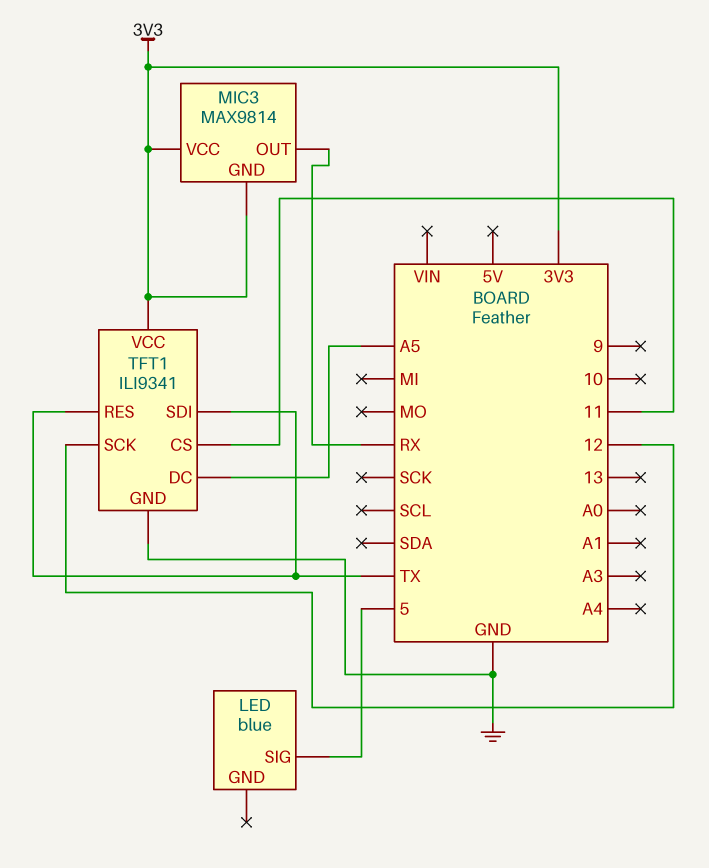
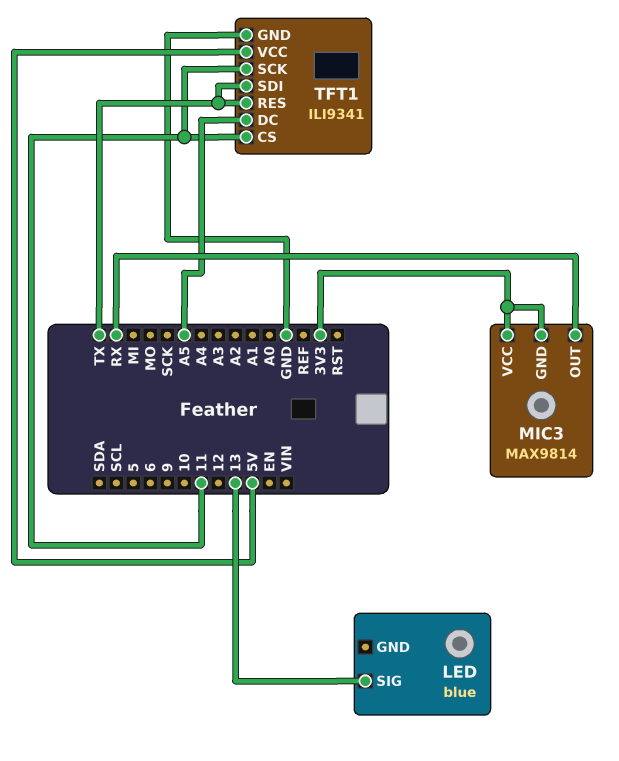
LED pin SIG: 5 -> 13
TFT1 pin SCK: 12 -> 11
TFT1 pin VCC: 3V3 -> 5V

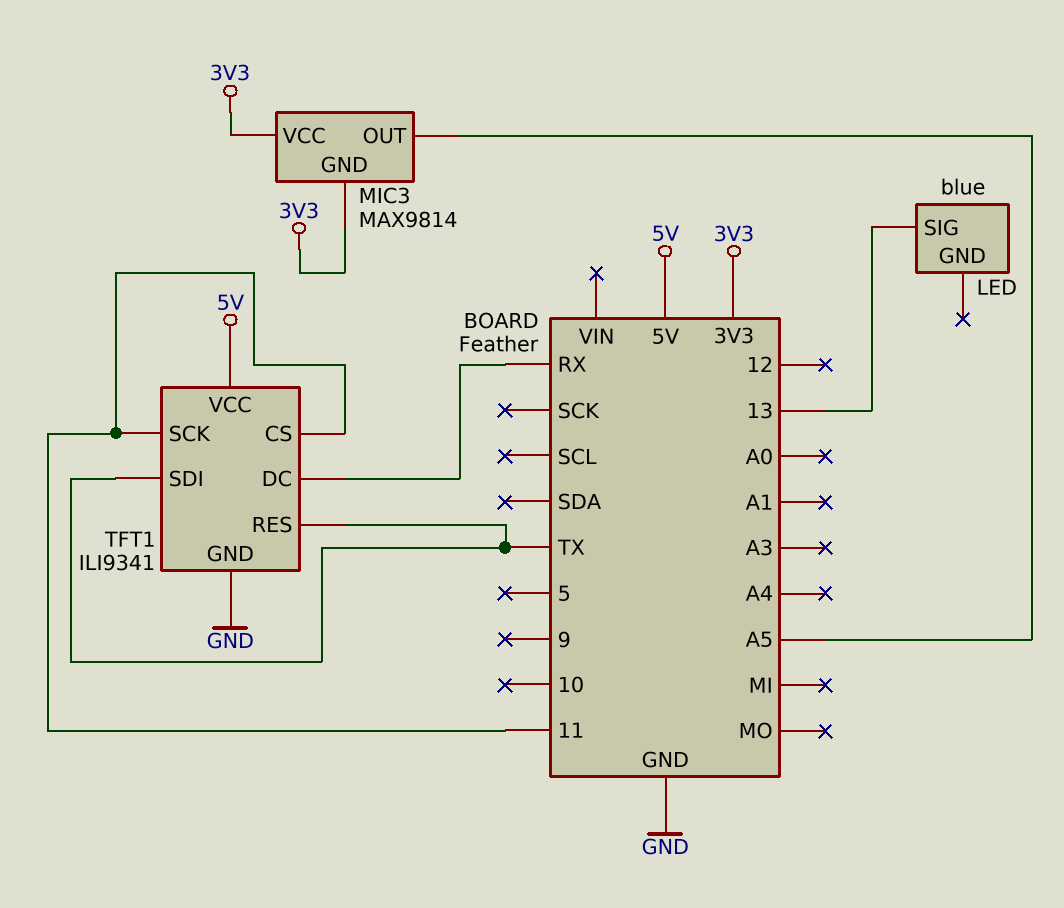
MIC3 pin OUT: RX -> A5
TFT1 pin DC: A5 -> RX

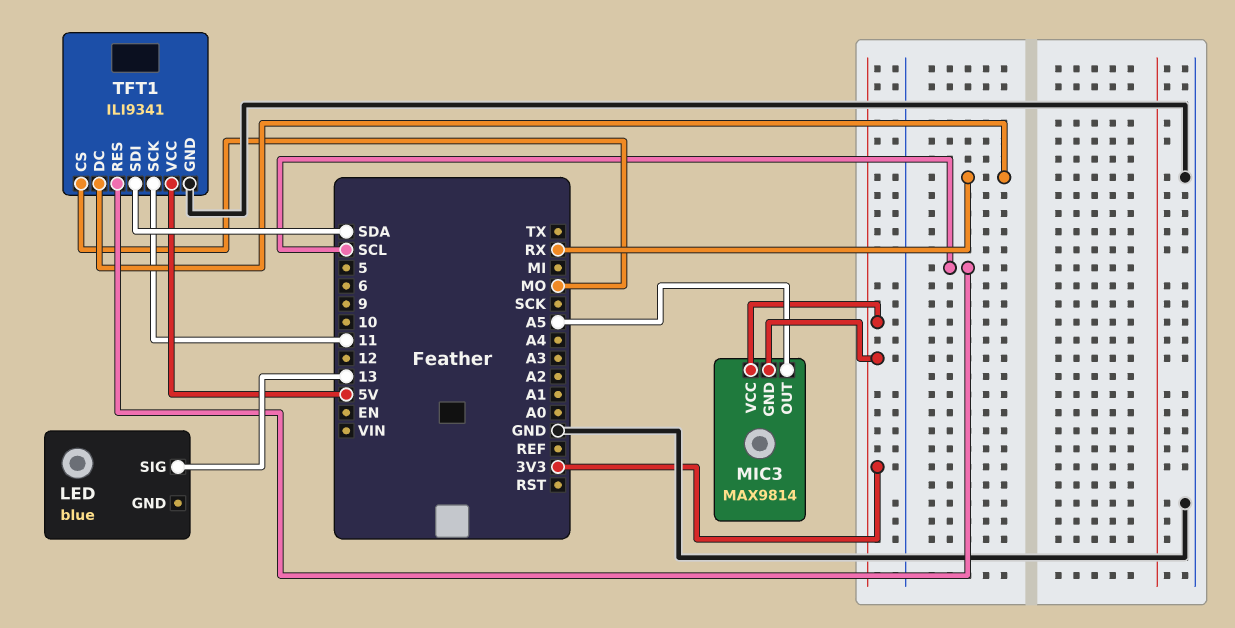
TFT1 pin CS: 11 -> MO
TFT1 pin RES: TX -> SCL
TFT1 pin SDI: TX -> SDA

